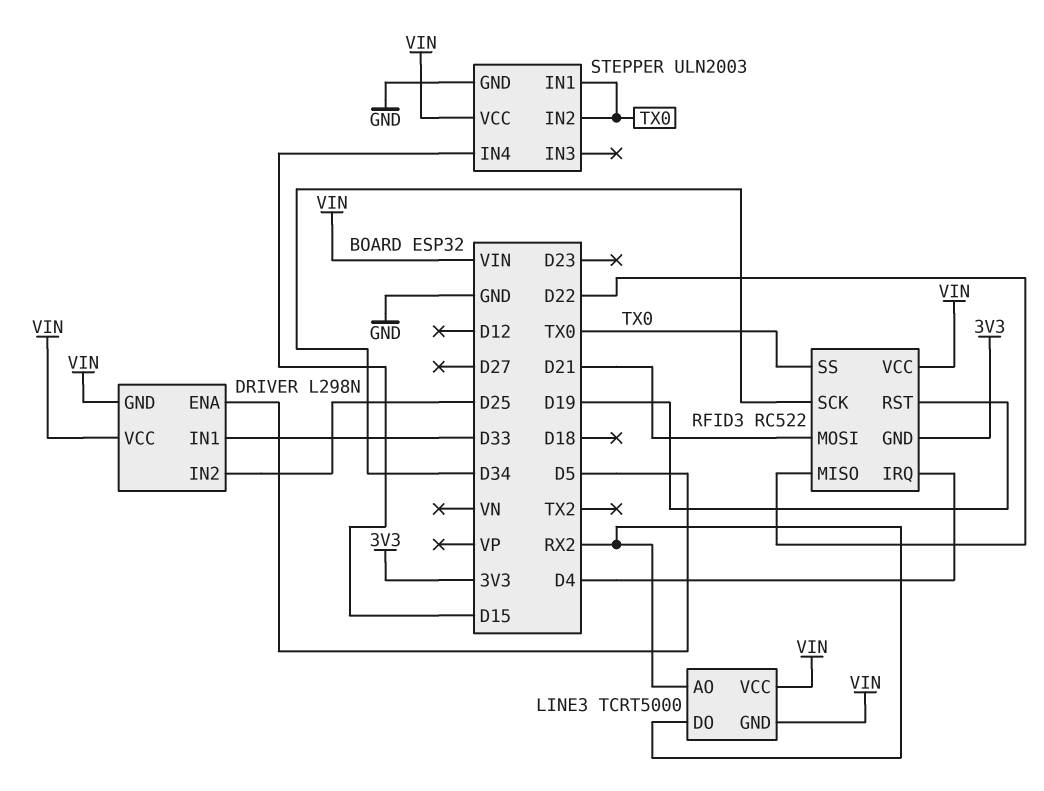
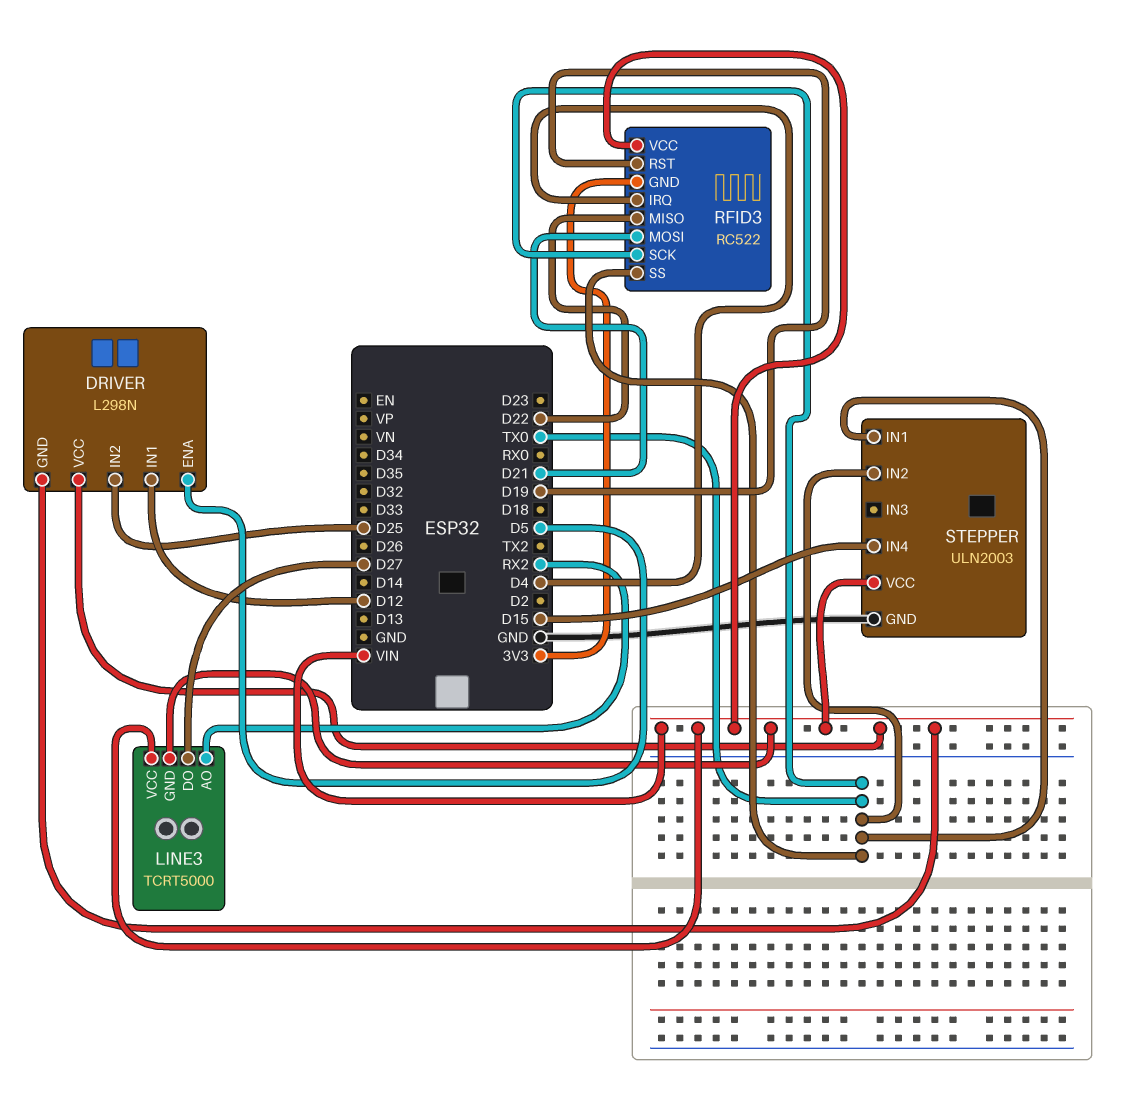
DRIVER pin IN1: D33 -> D12
LINE3 pin DO: RX2 -> D27
RFID3 pin SCK: D34 -> TX0

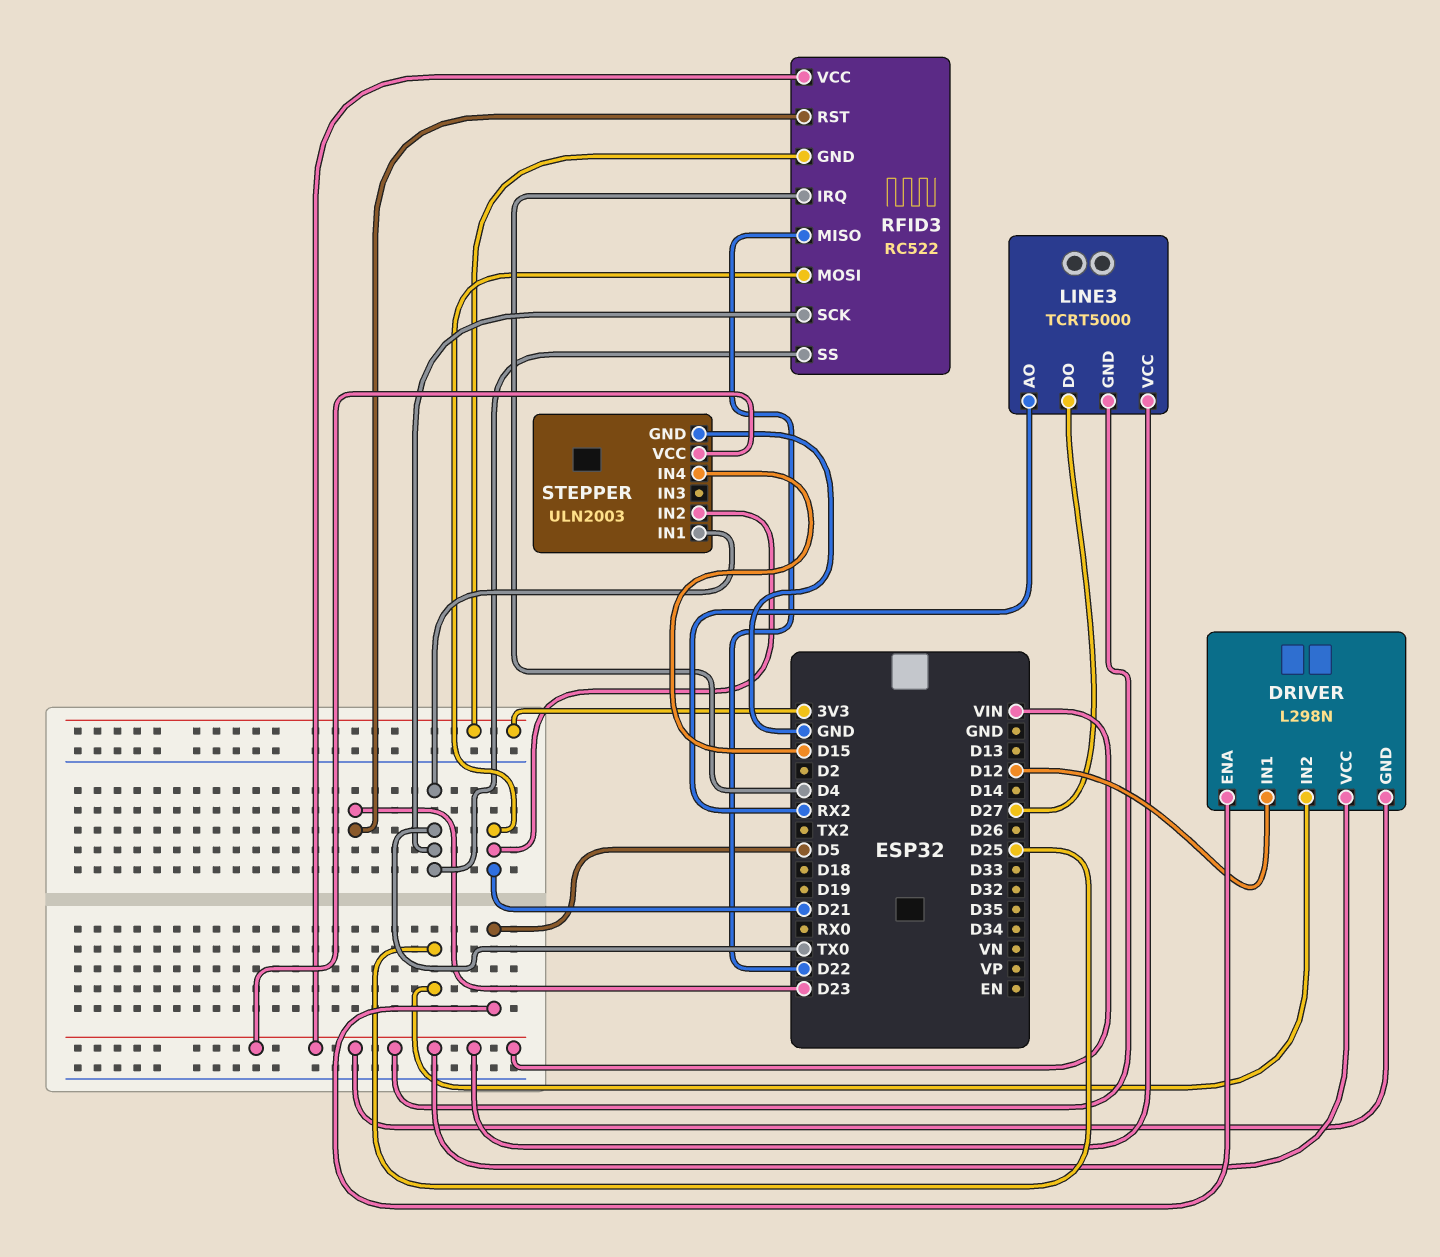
RFID3 pin RST: D19 -> D23
STEPPER pin IN2: TX0 -> D21

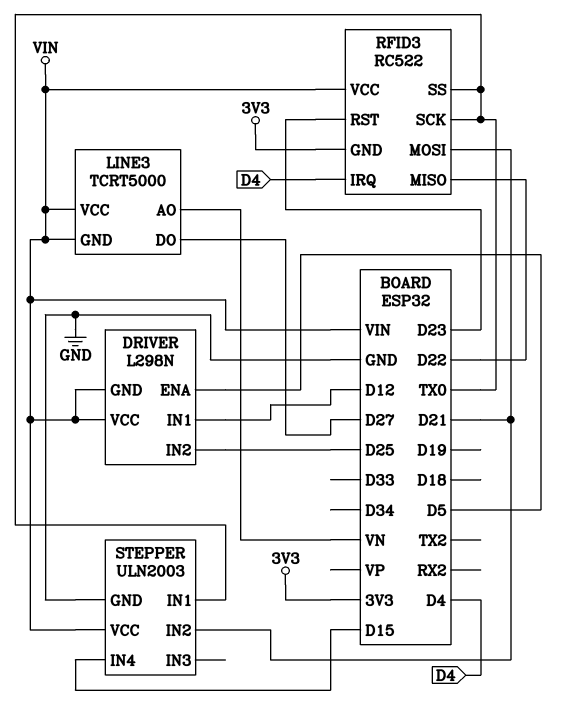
LINE3 pin AO: RX2 -> VN

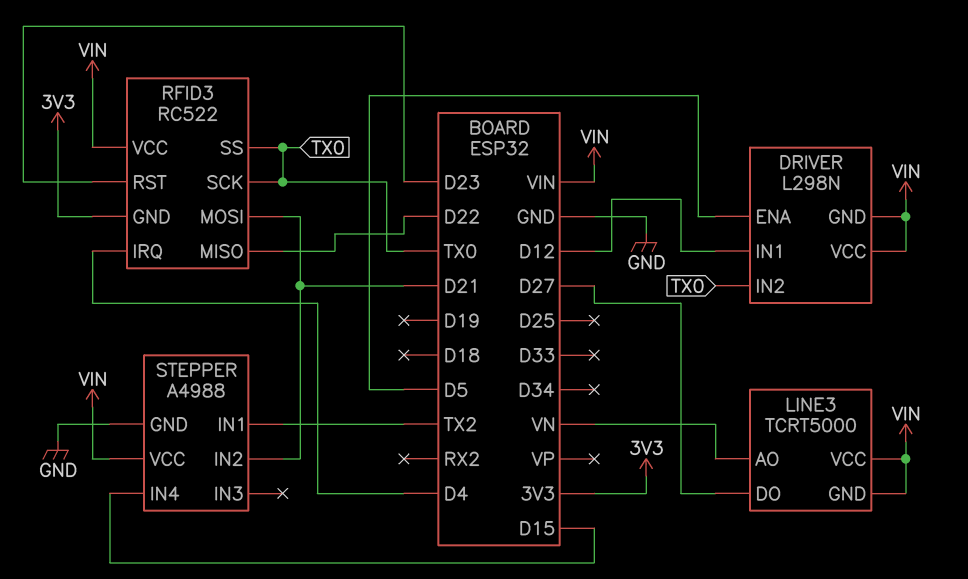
DRIVER pin IN2: D25 -> TX0
STEPPER: ULN2003 -> A4988
STEPPER pin IN1: TX0 -> TX2

